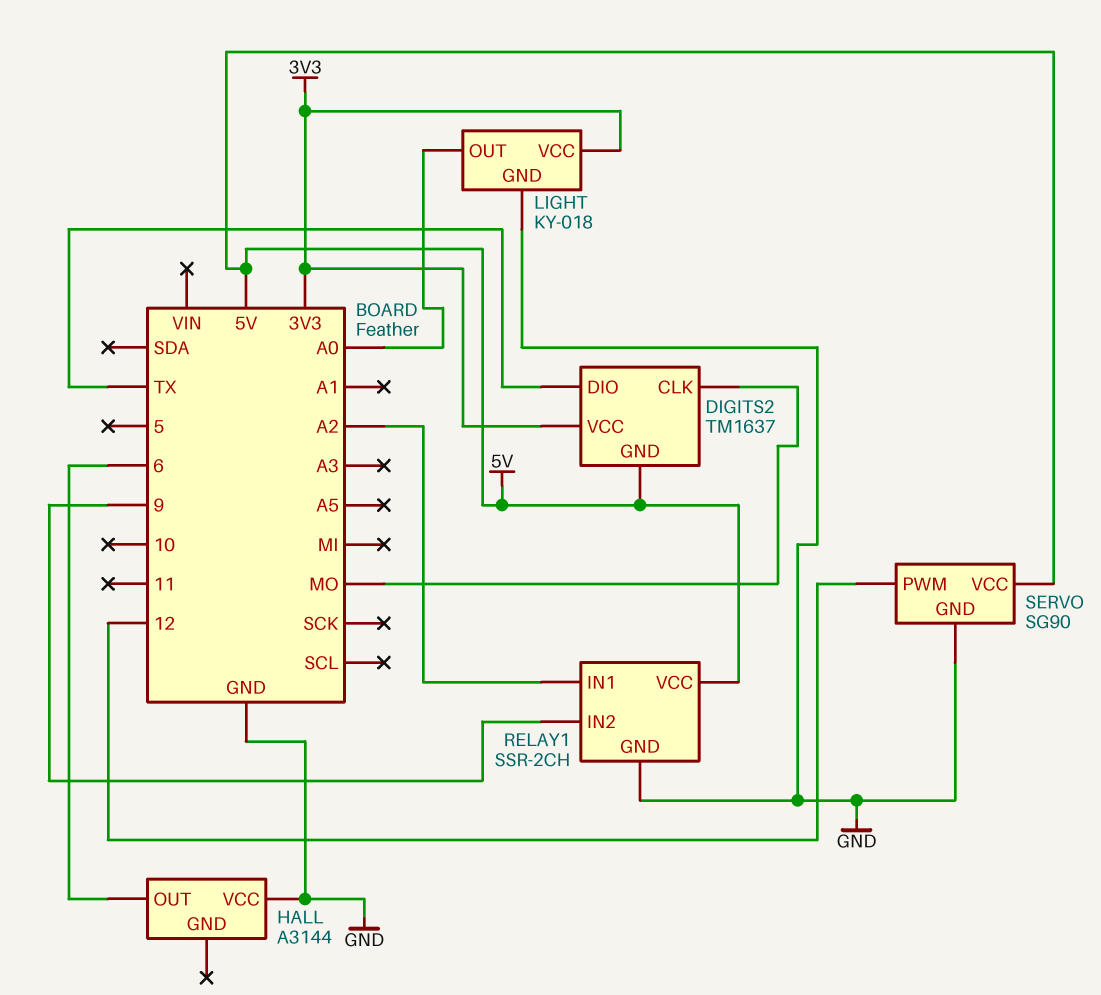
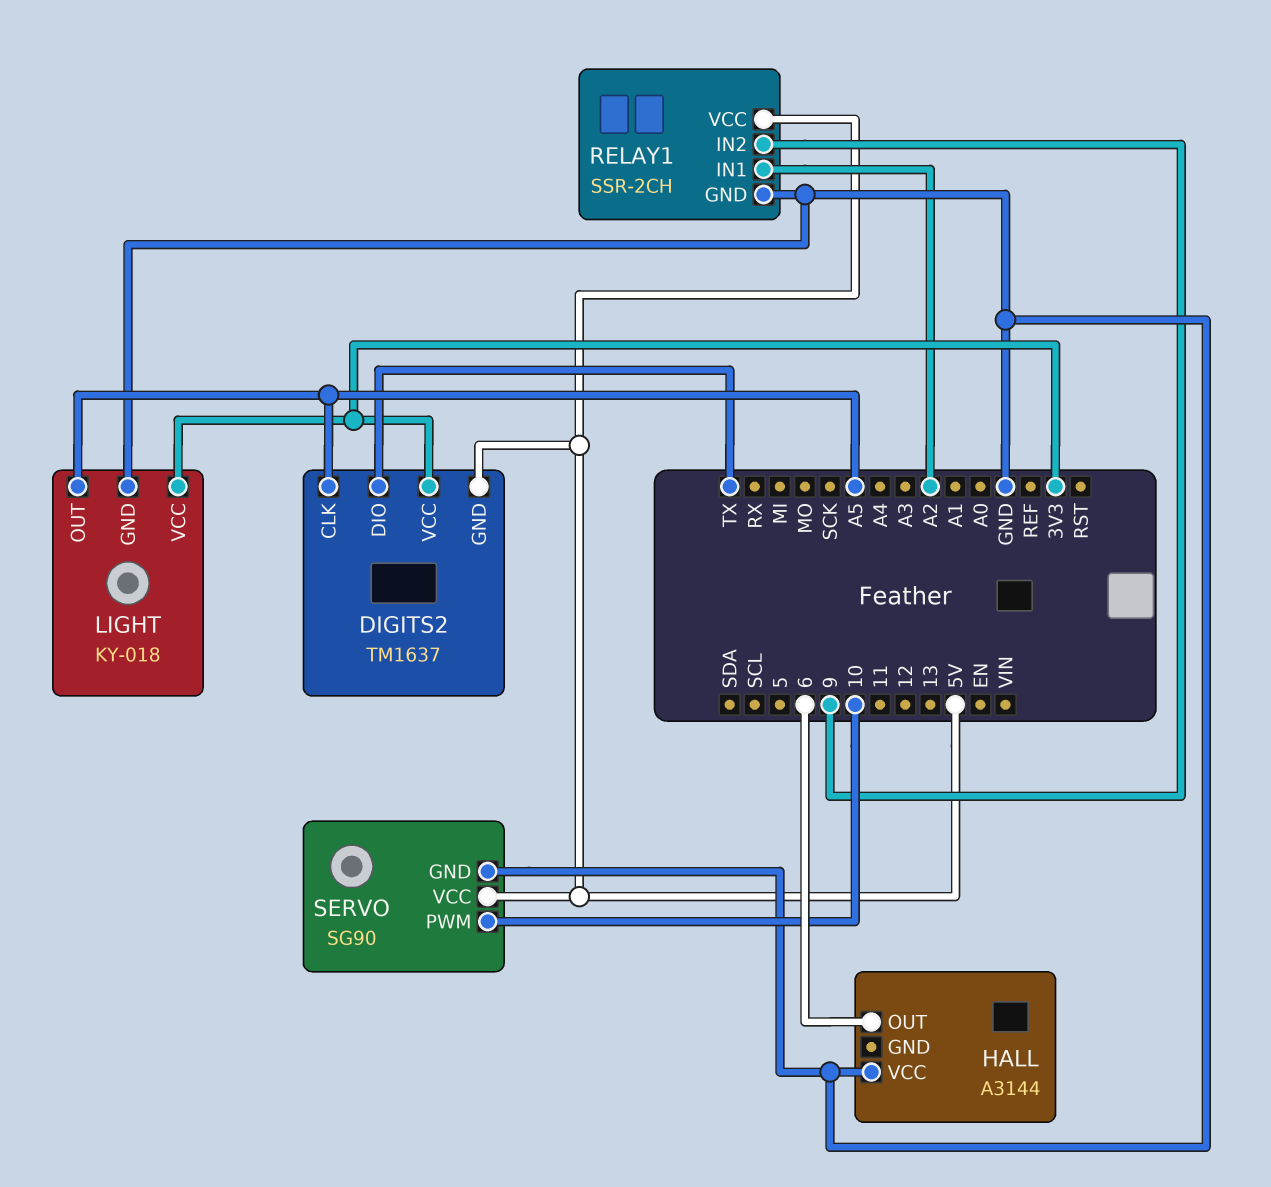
DIGITS2 pin CLK: MO -> A5
LIGHT pin OUT: A0 -> A5
SERVO pin PWM: 12 -> 10

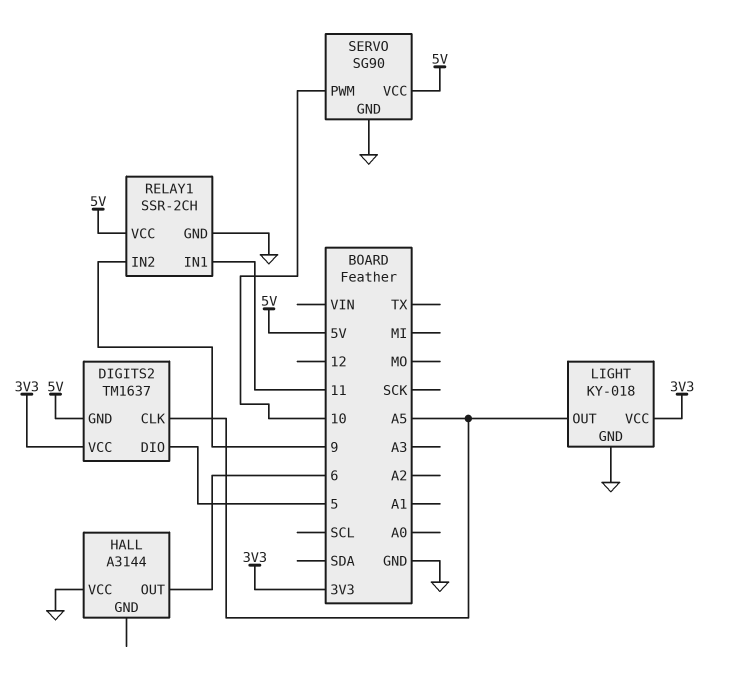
DIGITS2 pin DIO: TX -> 5
RELAY1 pin IN1: A2 -> 11

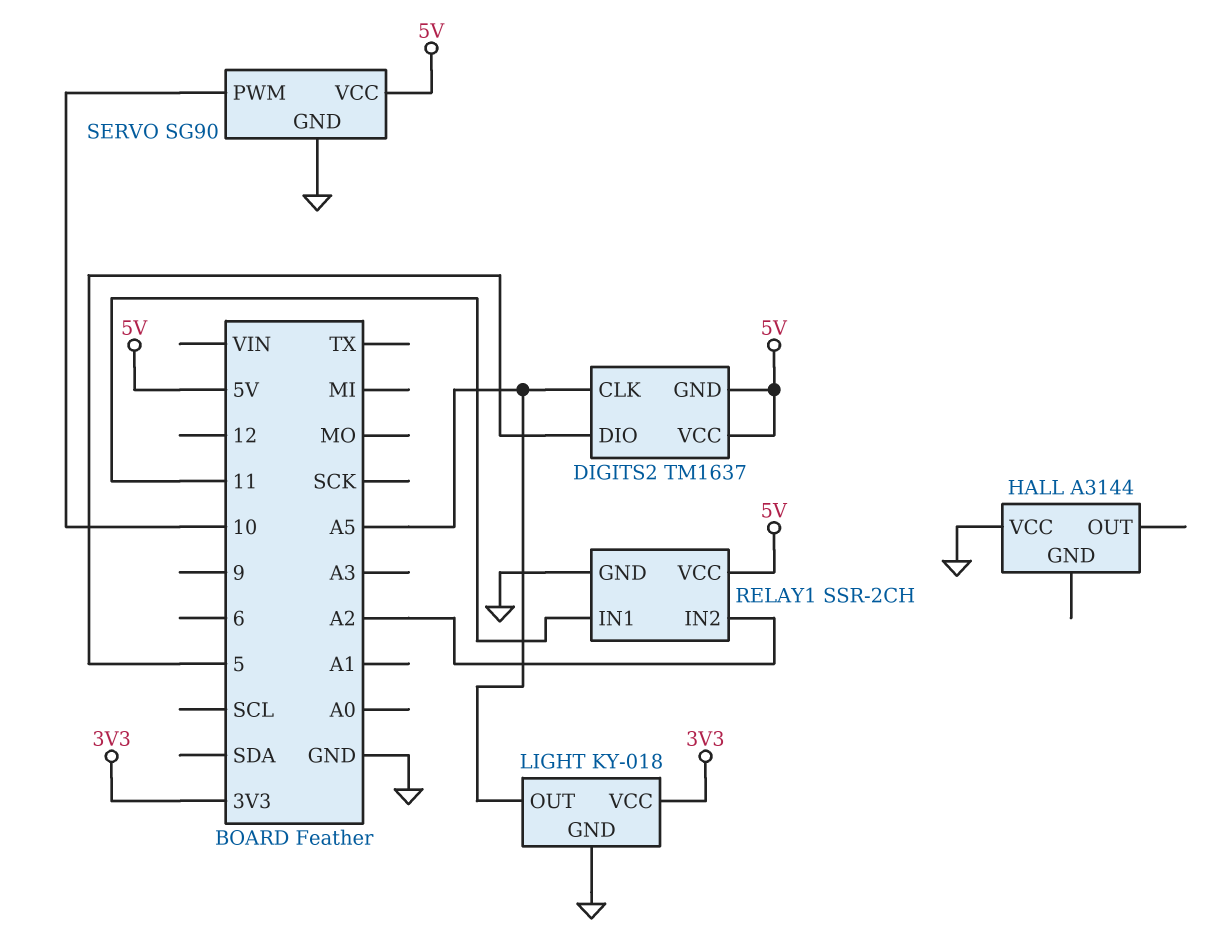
DIGITS2 pin VCC: 3V3 -> 5V
HALL pin OUT: 6 -> none
RELAY1 pin IN2: 9 -> A2

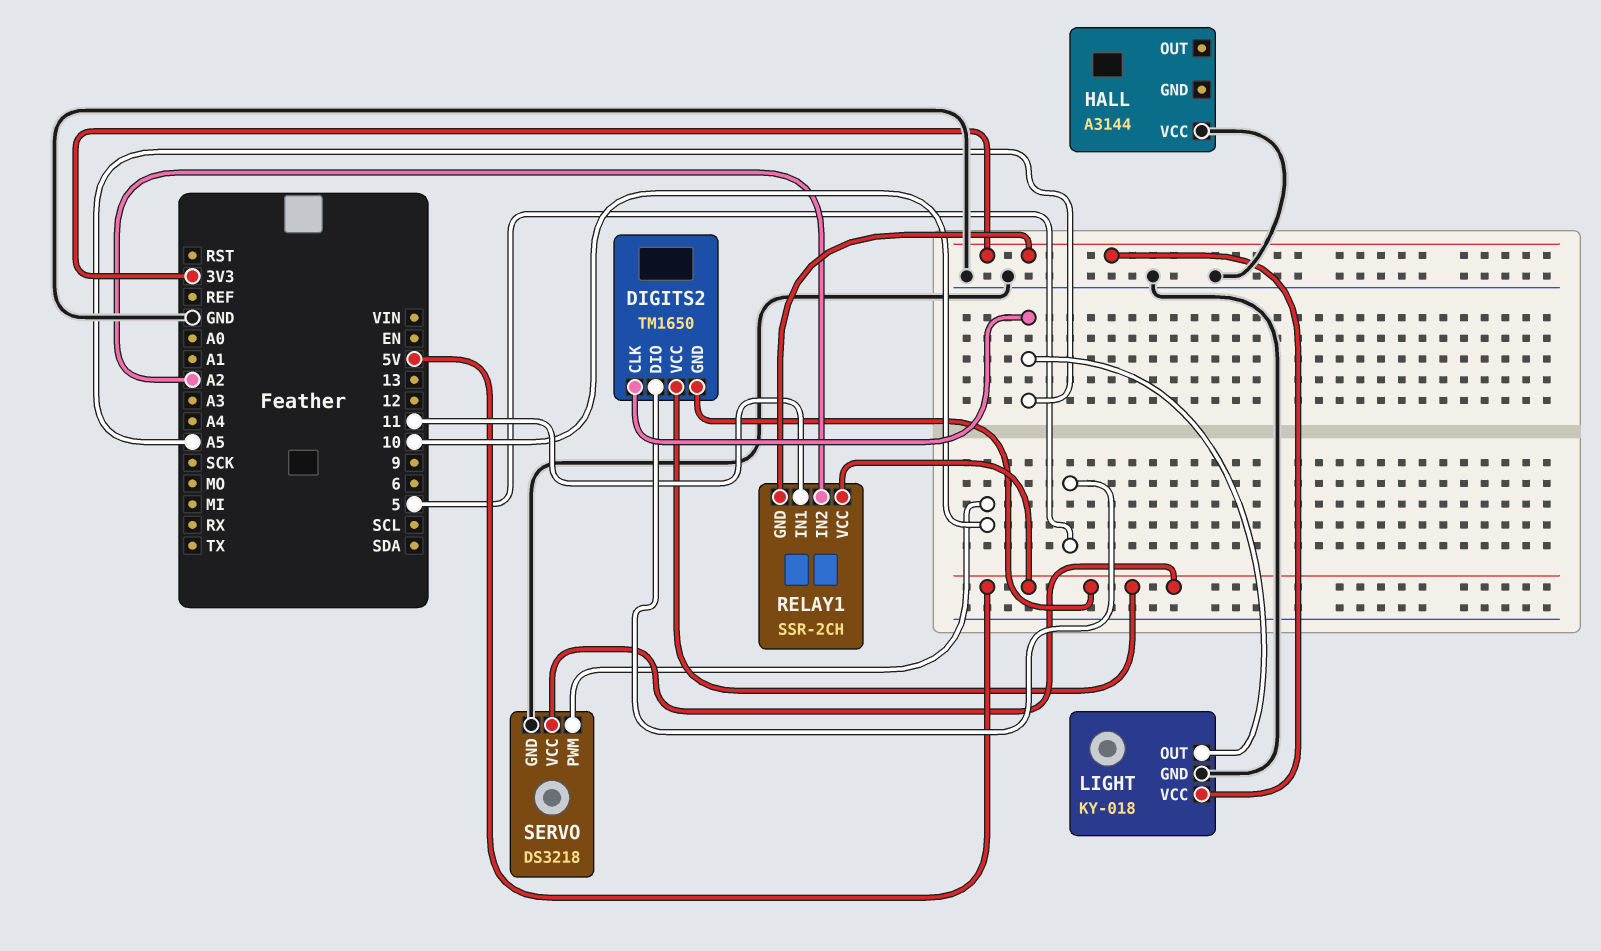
DIGITS2: TM1637 -> TM1650
RELAY1 pin GND: GND -> 3V3
SERVO: SG90 -> DS3218

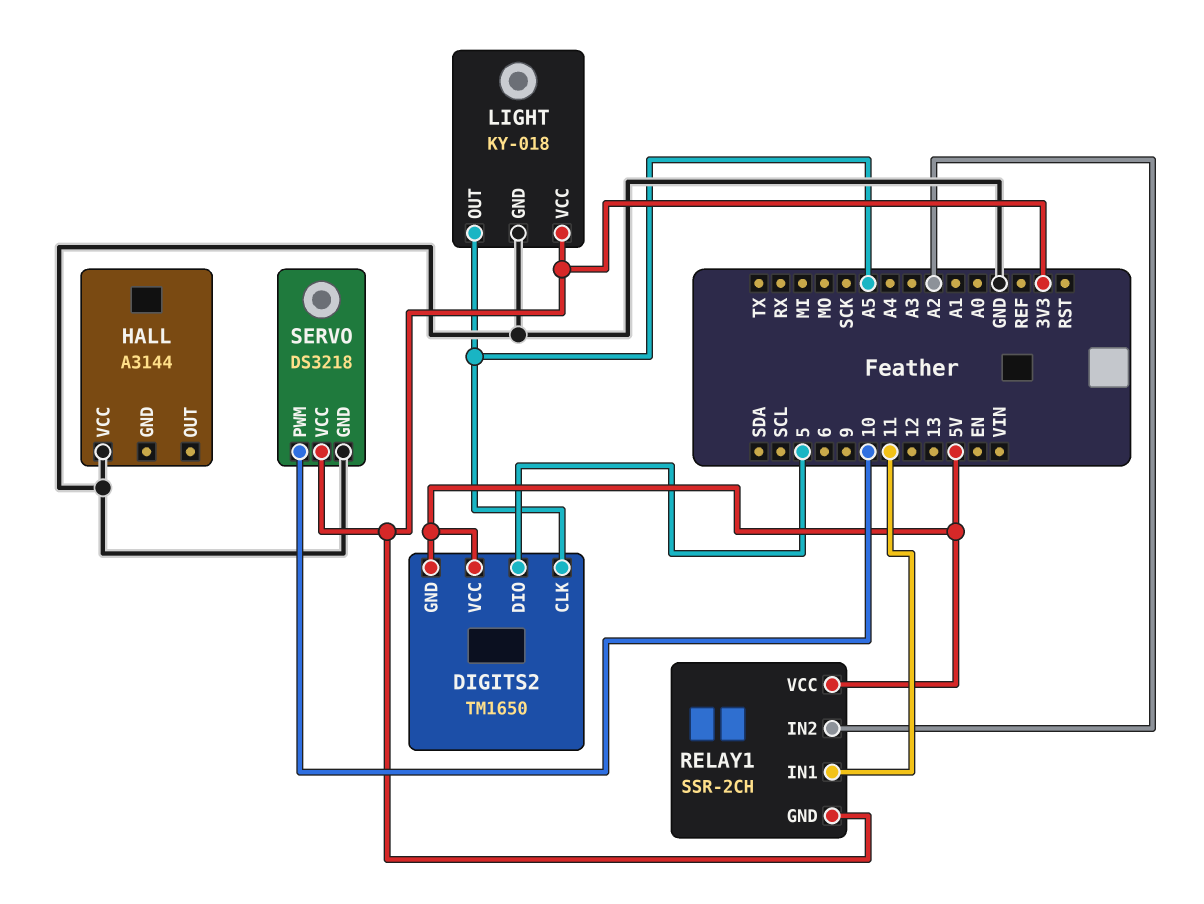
SERVO pin VCC: 5V -> 3V3

